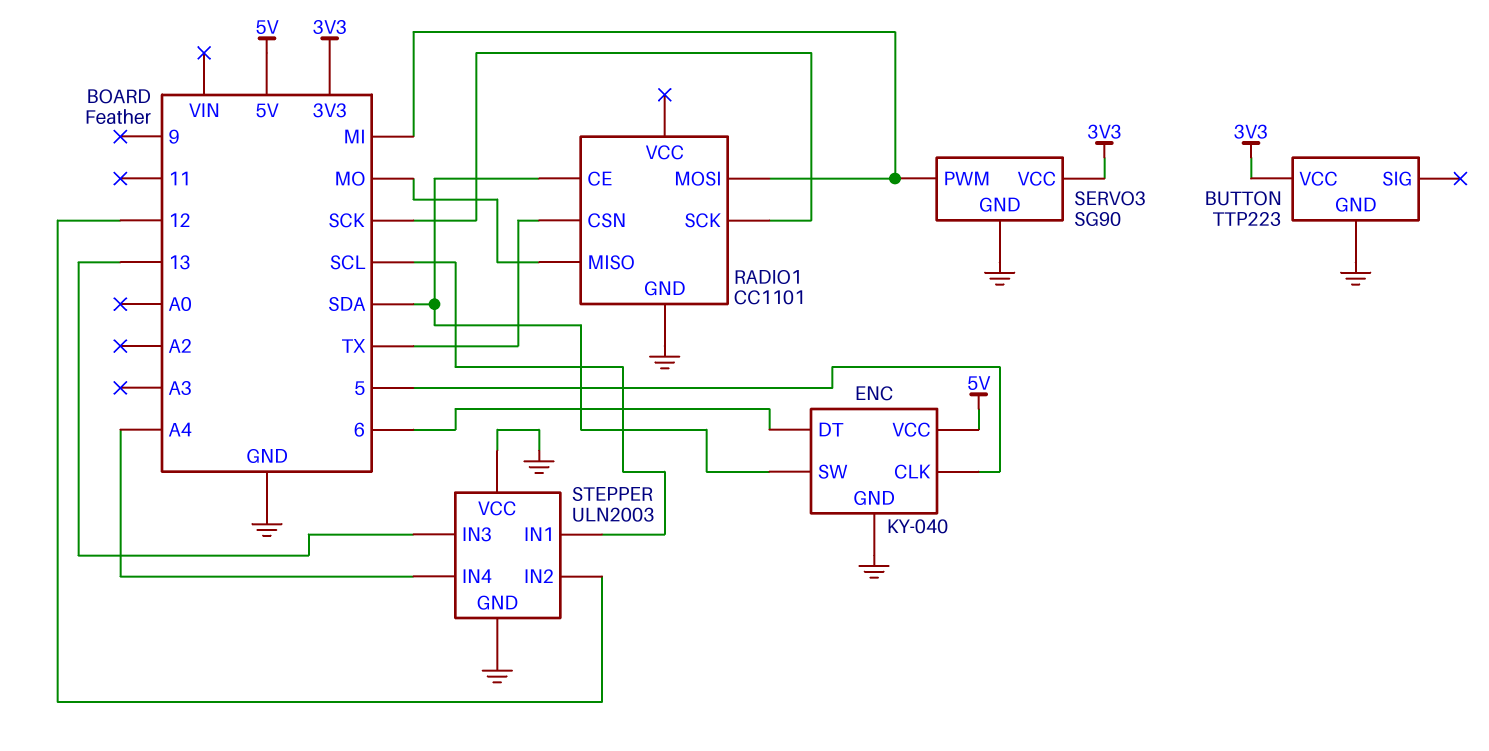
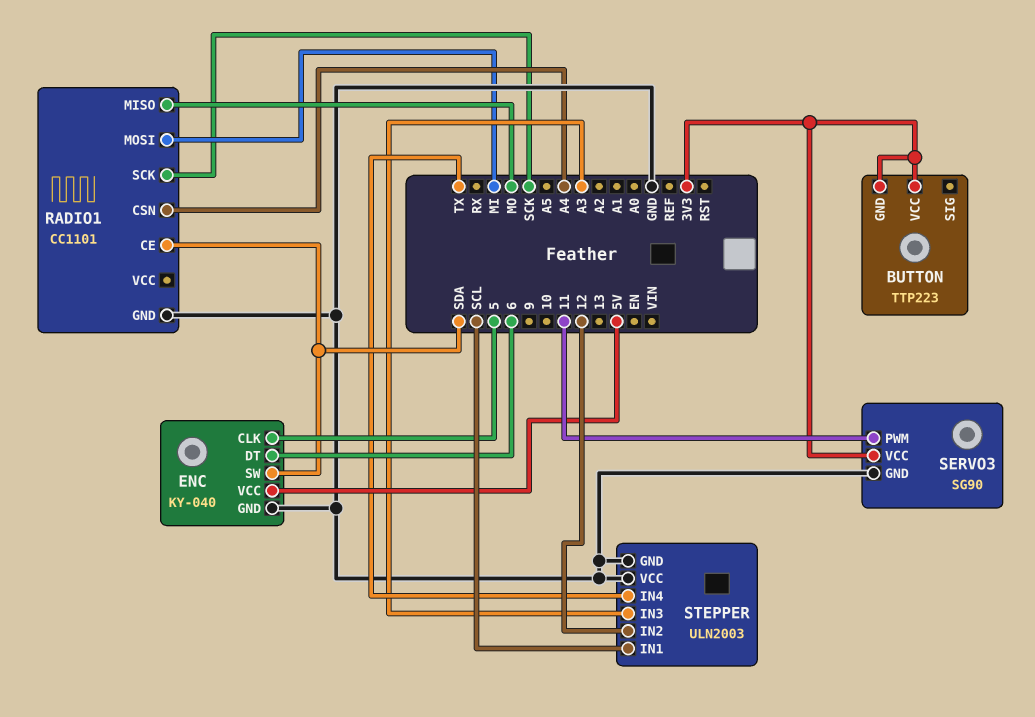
BUTTON pin GND: GND -> 3V3
RADIO1 pin CSN: TX -> A4
SERVO3 pin PWM: MI -> 11
STEPPER pin IN3: 13 -> A3
STEPPER pin IN4: A4 -> TX

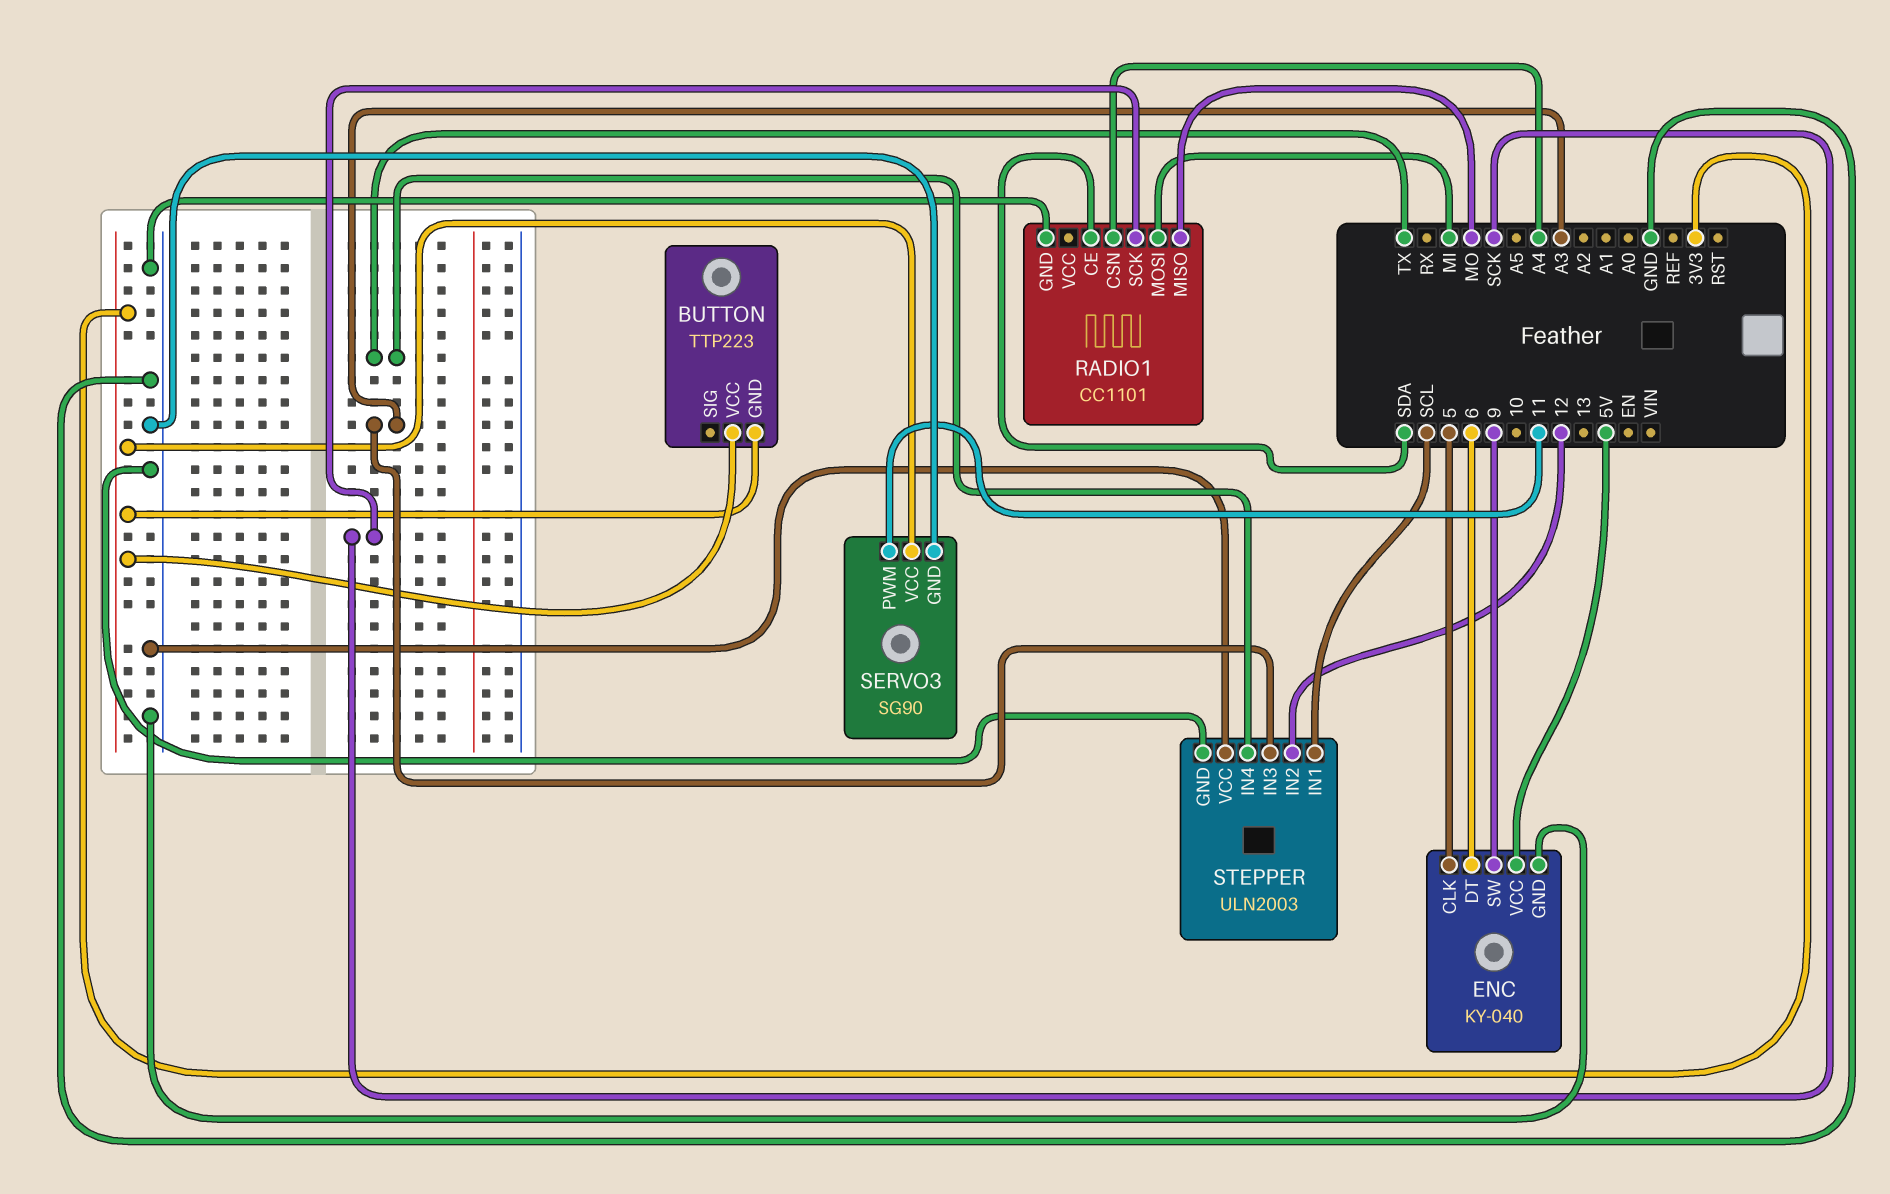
ENC pin SW: SDA -> 9

